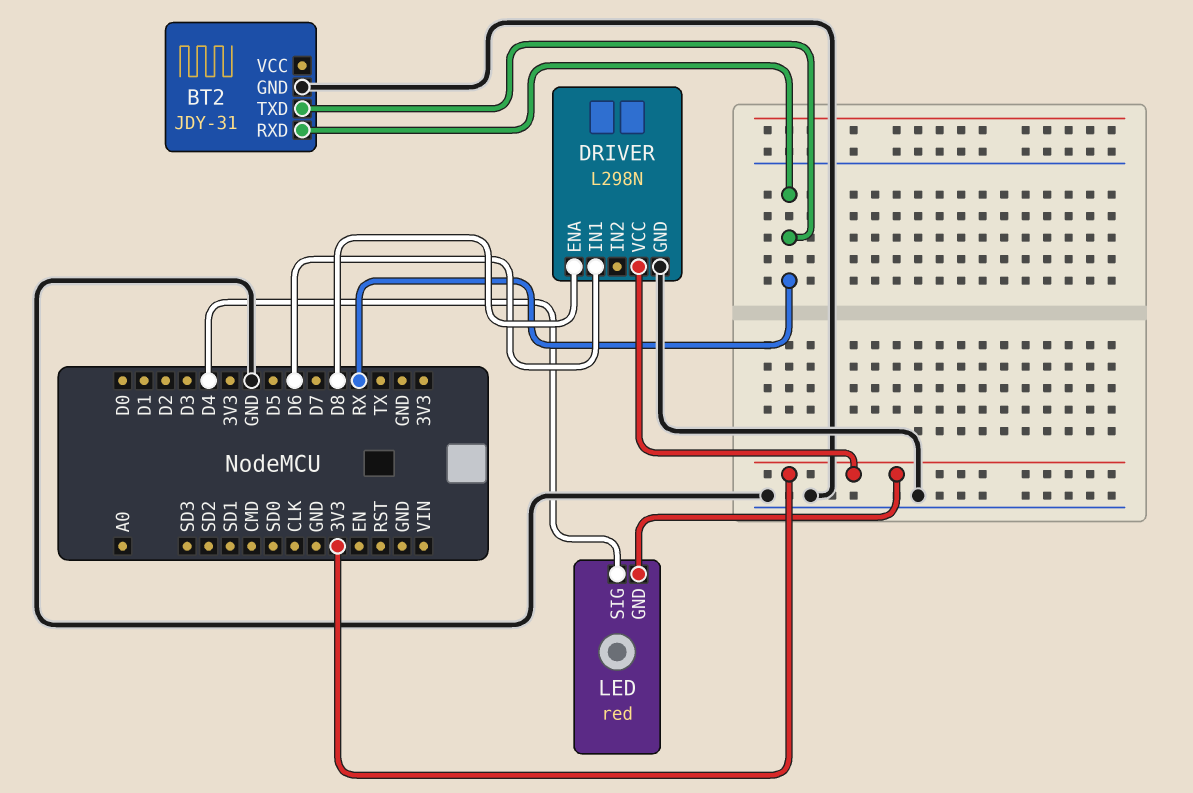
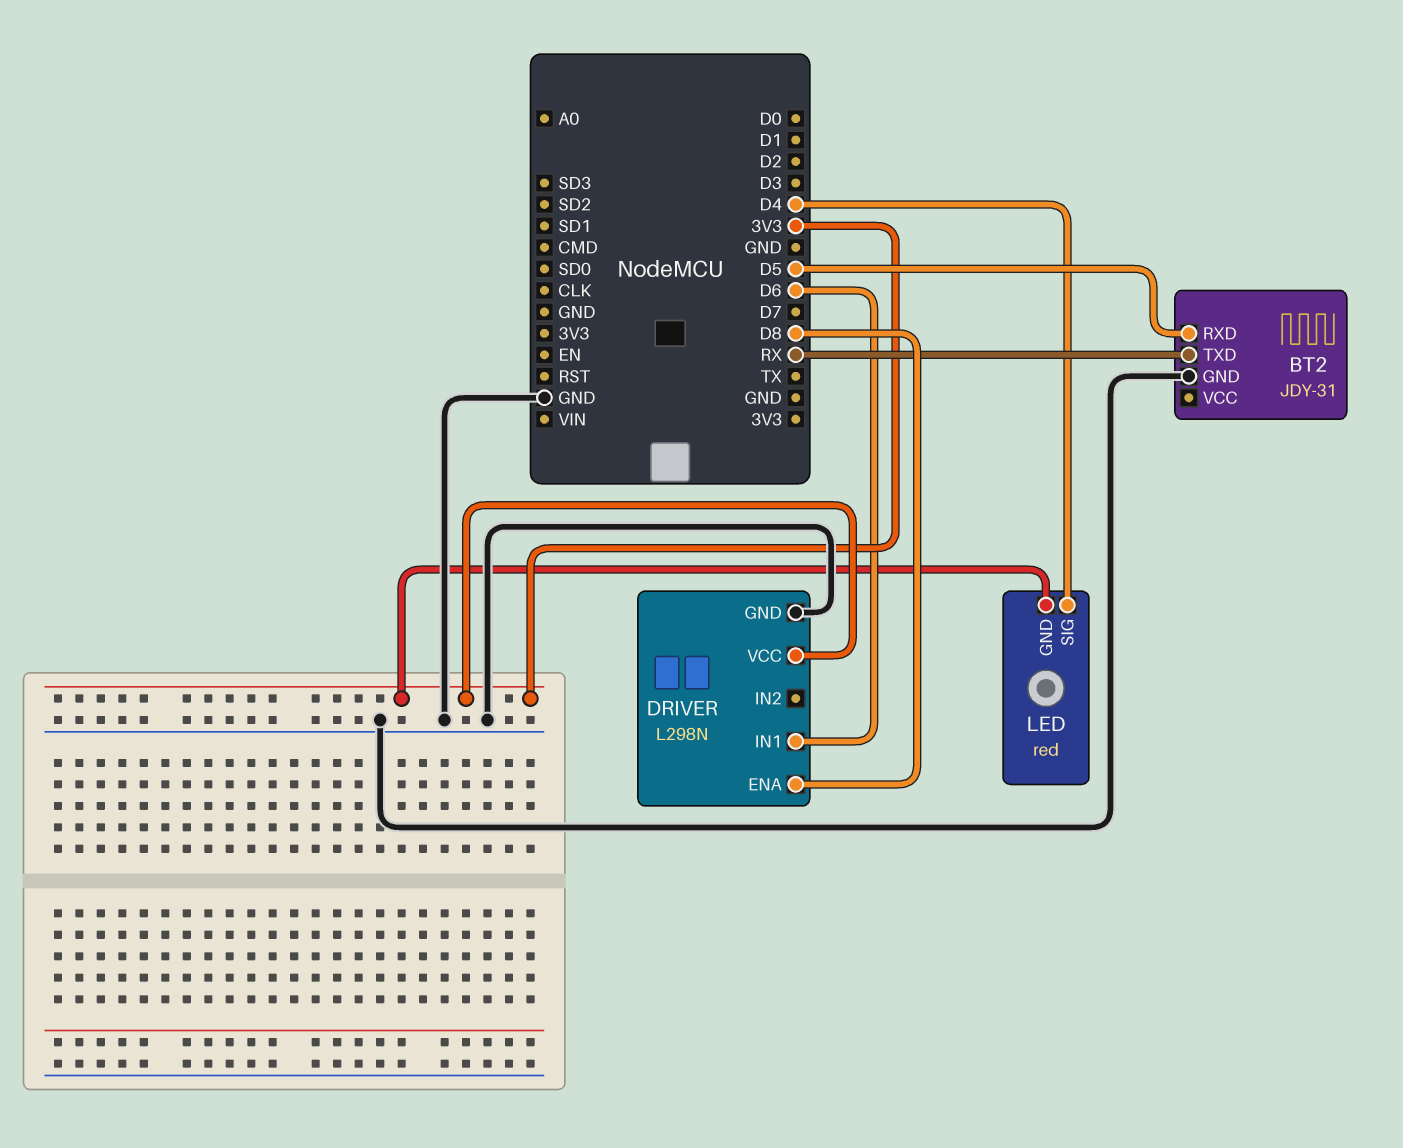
BT2 pin RXD: RX -> D5

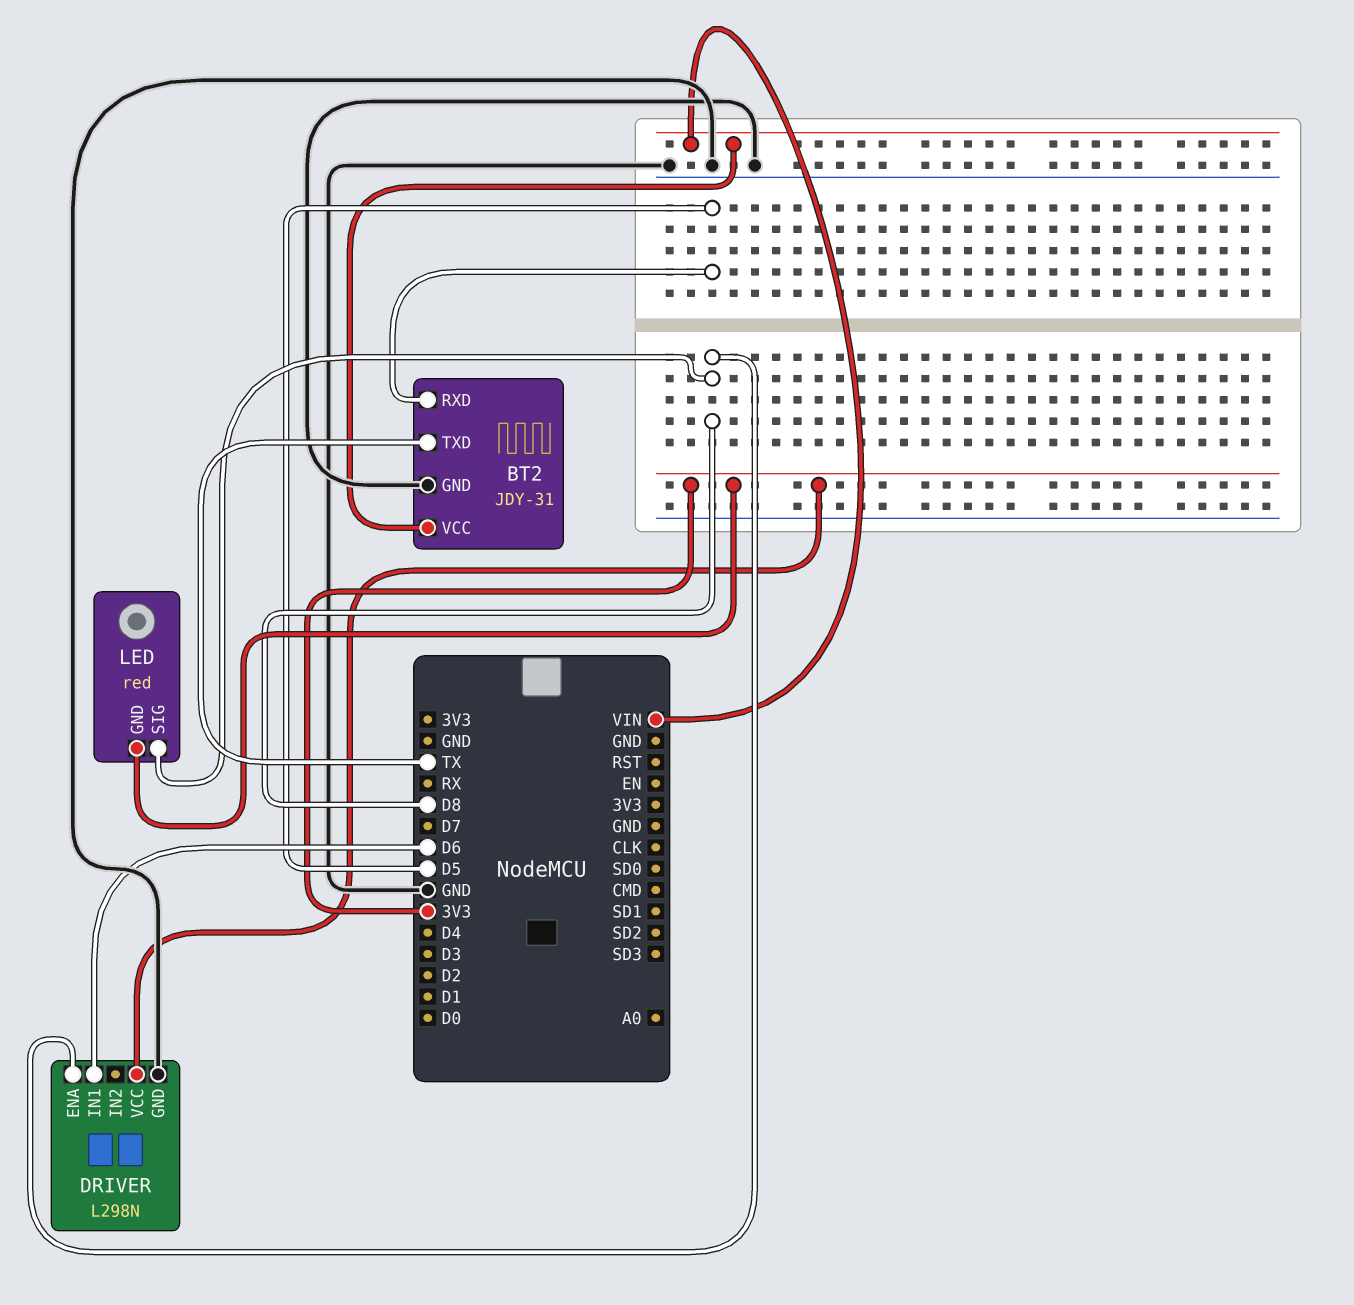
BT2 pin TXD: RX -> TX
BT2 pin VCC: none -> VIN
LED pin SIG: D4 -> D8

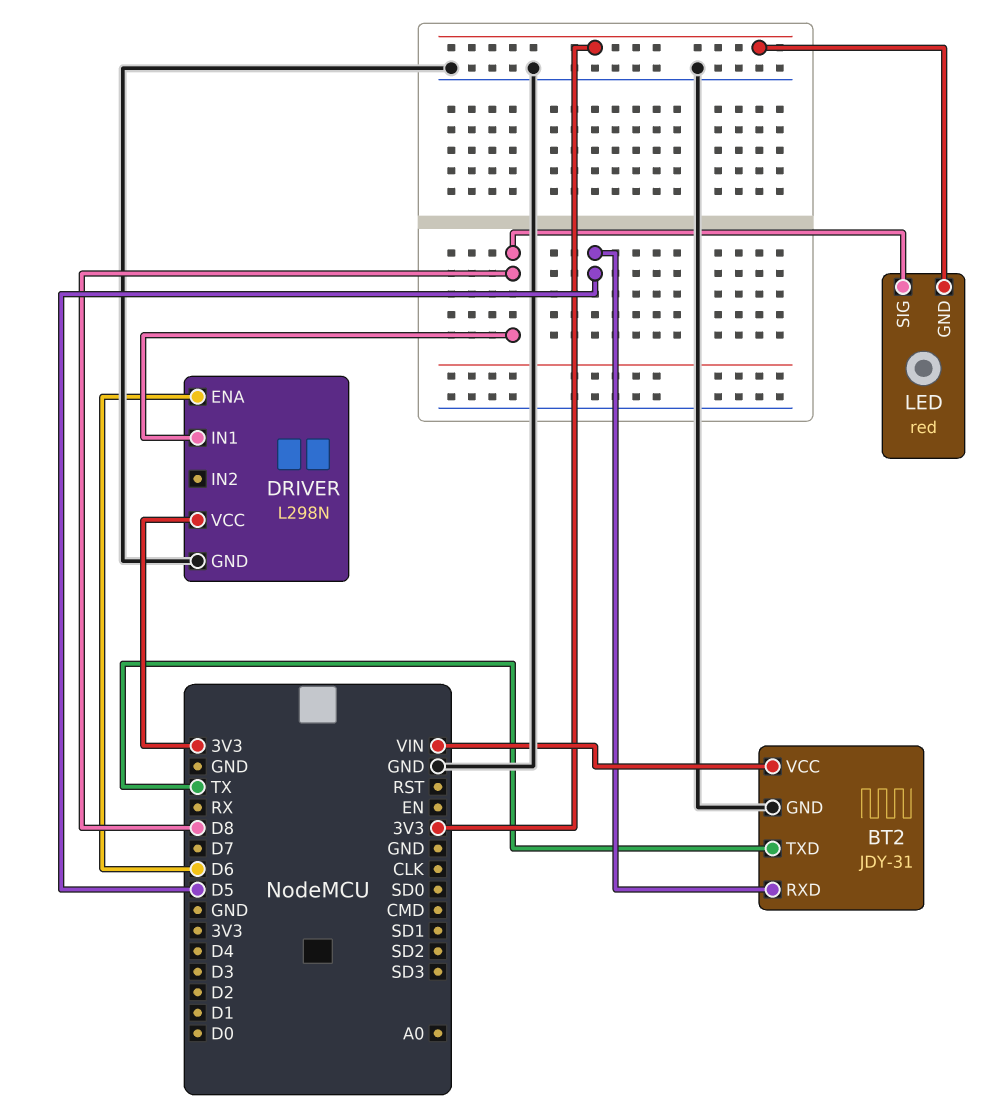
DRIVER pin ENA: D8 -> D6
DRIVER pin IN1: D6 -> D8

